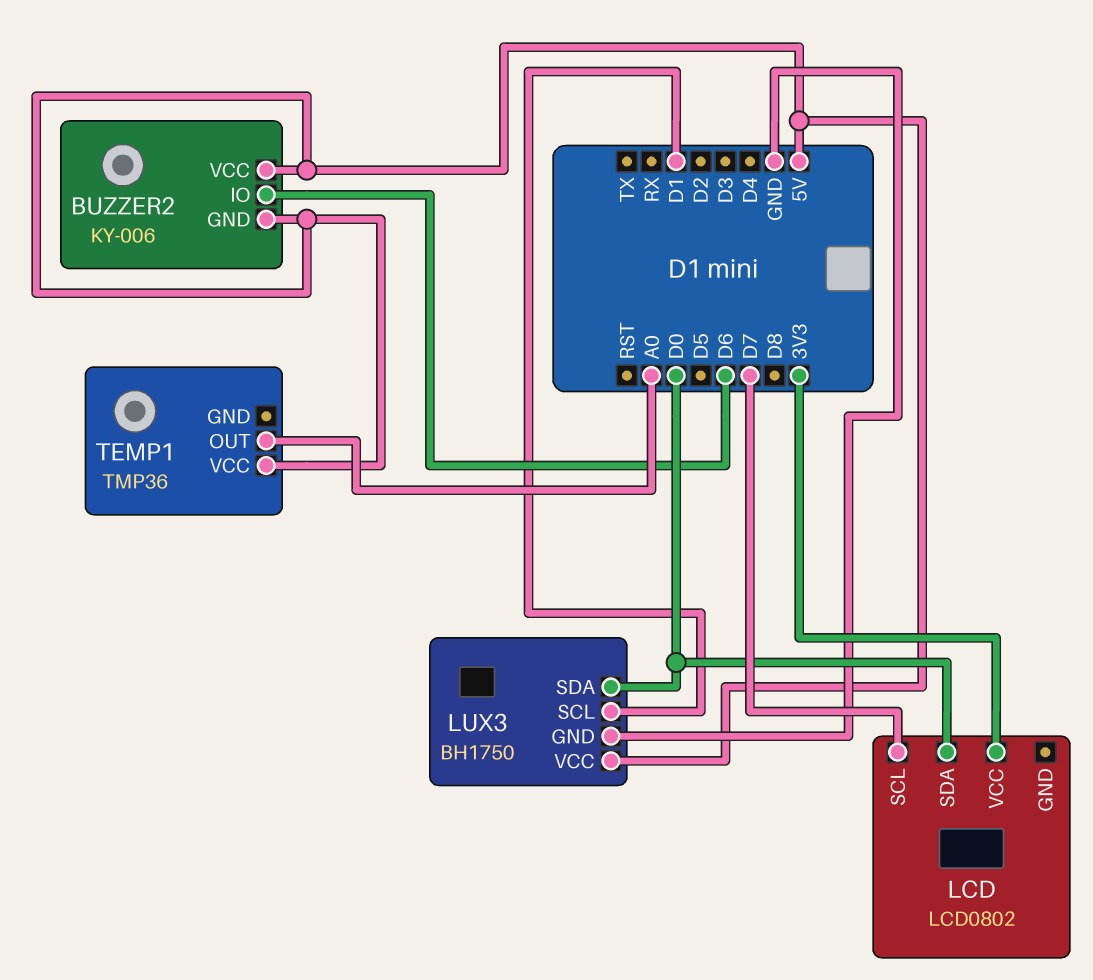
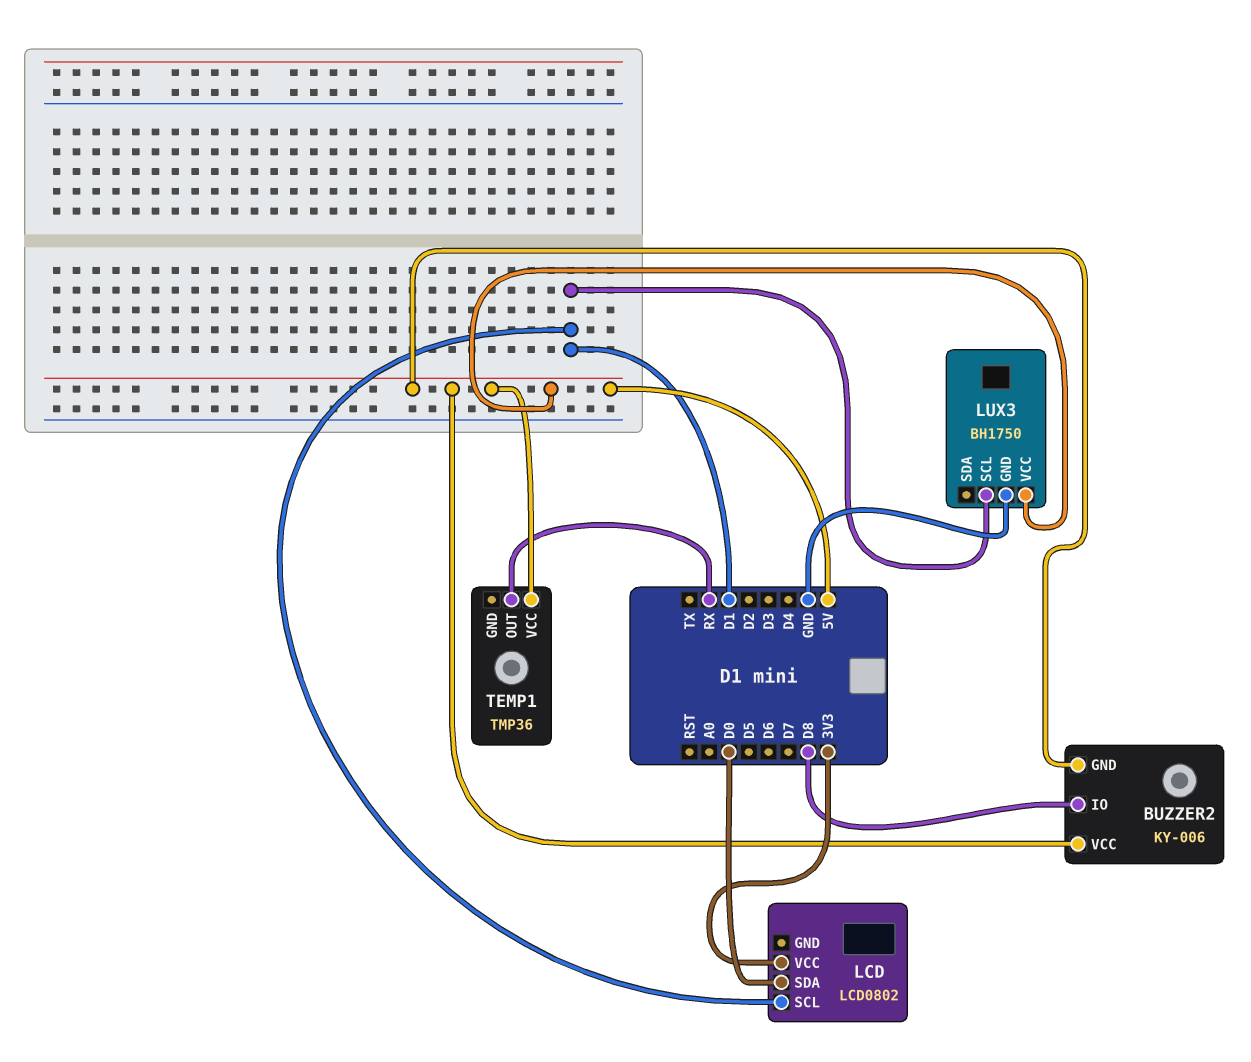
BUZZER2 pin IO: D6 -> D8
LCD pin SCL: D7 -> D1
LUX3 pin SDA: D0 -> none
TEMP1 pin OUT: A0 -> RX

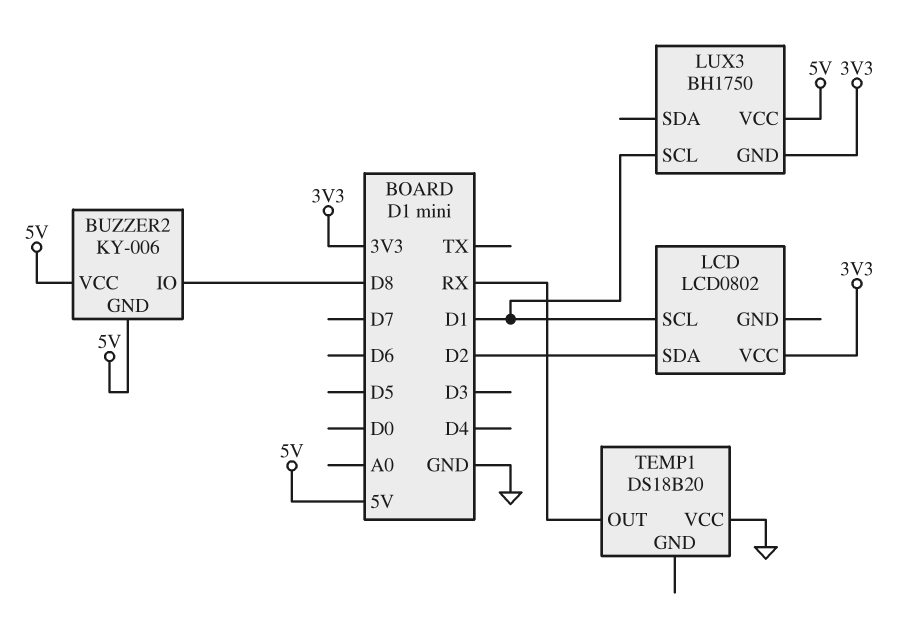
LCD pin SDA: D0 -> D2
LUX3 pin GND: GND -> 3V3
TEMP1: TMP36 -> DS18B20
TEMP1 pin VCC: 5V -> GND

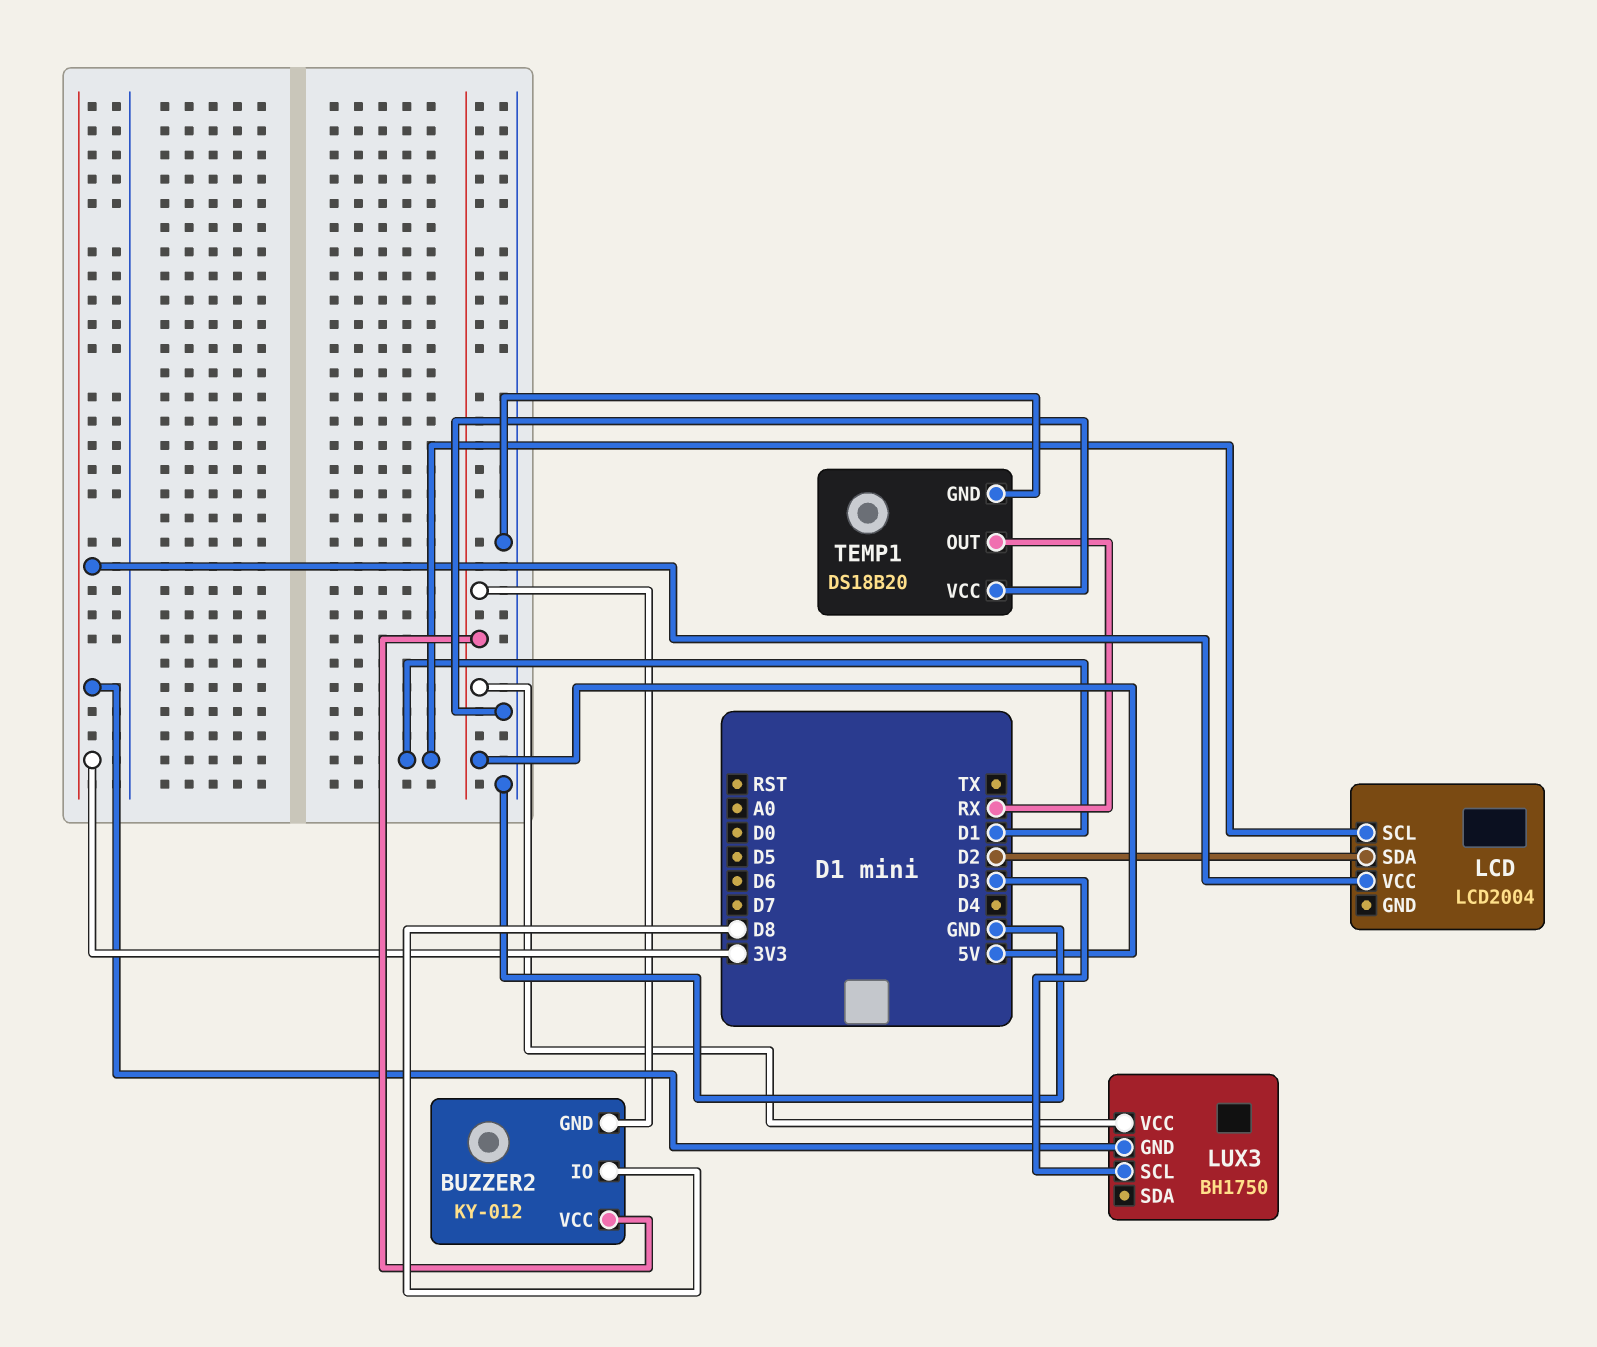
BUZZER2: KY-006 -> KY-012
LCD: LCD0802 -> LCD2004
LUX3 pin SCL: D1 -> D3
TEMP1 pin GND: none -> GND

